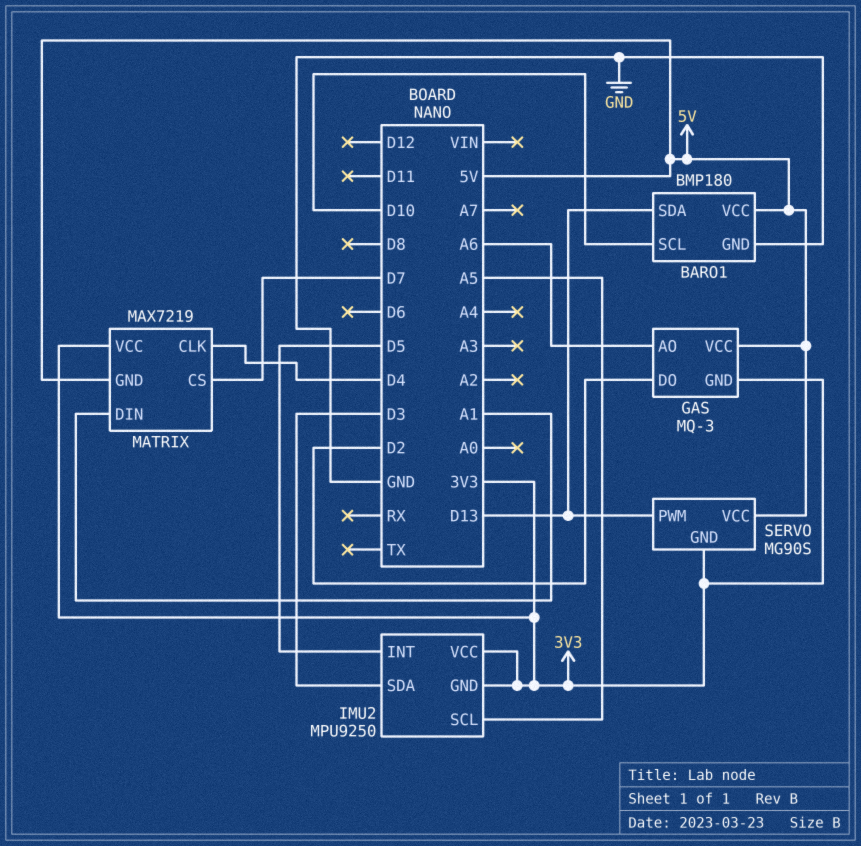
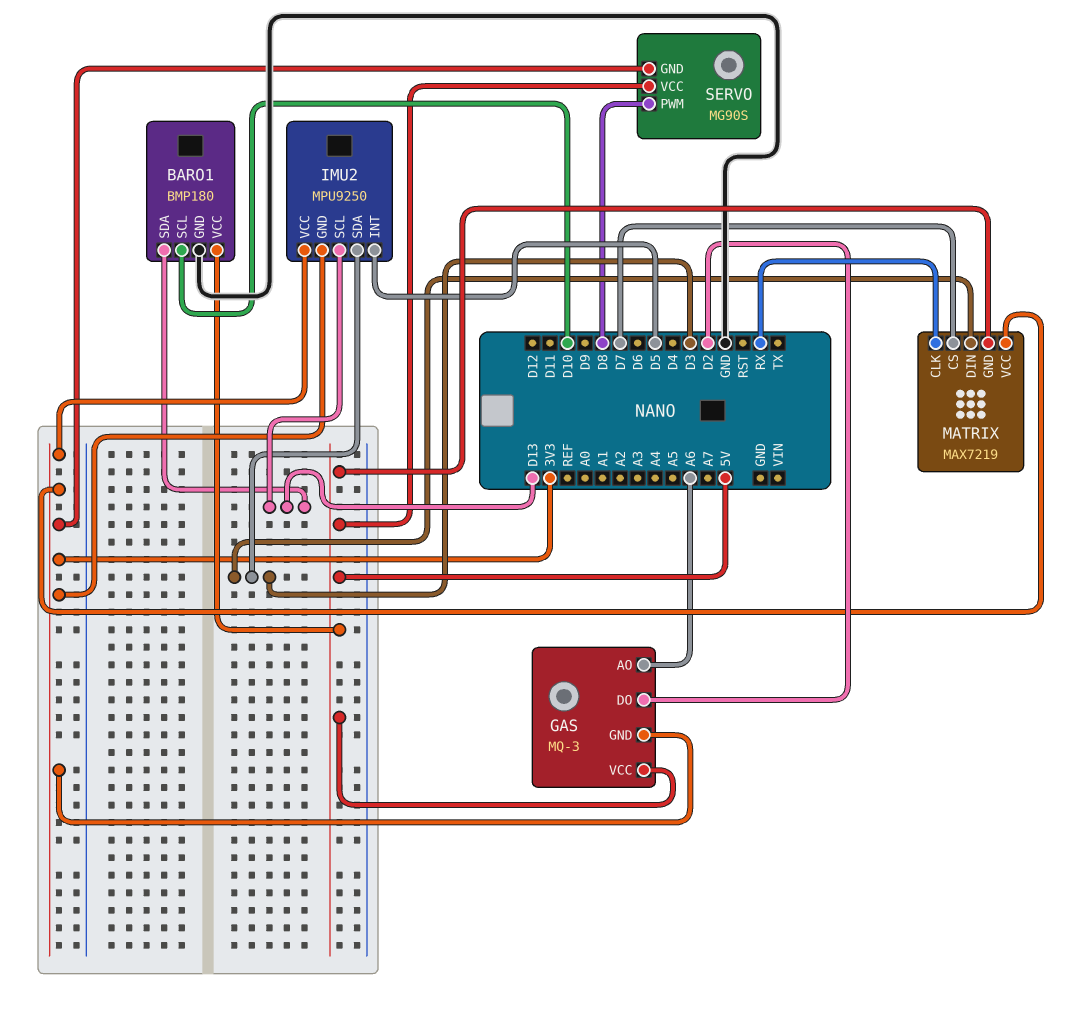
IMU2 pin SCL: A5 -> D13
MATRIX pin CLK: D4 -> RX
MATRIX pin DIN: A1 -> D3
SERVO pin PWM: D13 -> D8

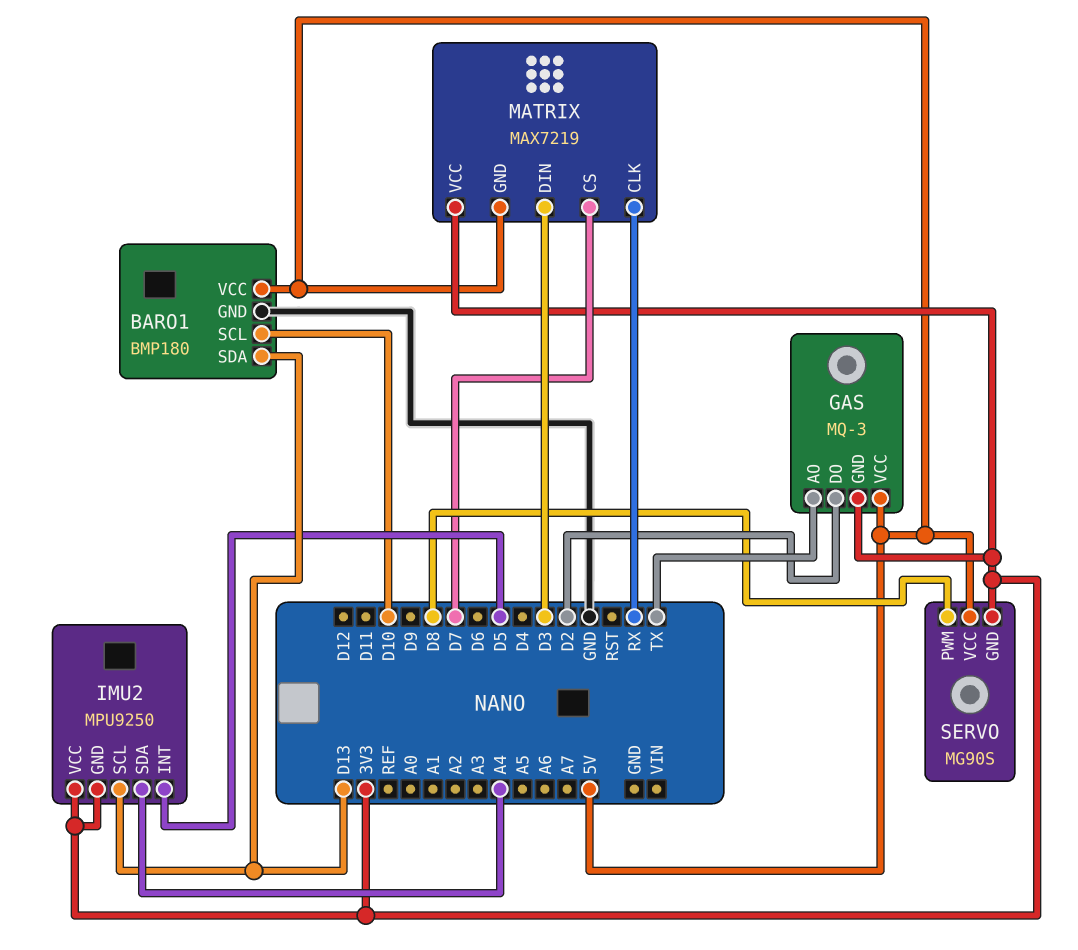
GAS pin AO: A6 -> TX
IMU2 pin SDA: D3 -> A4

